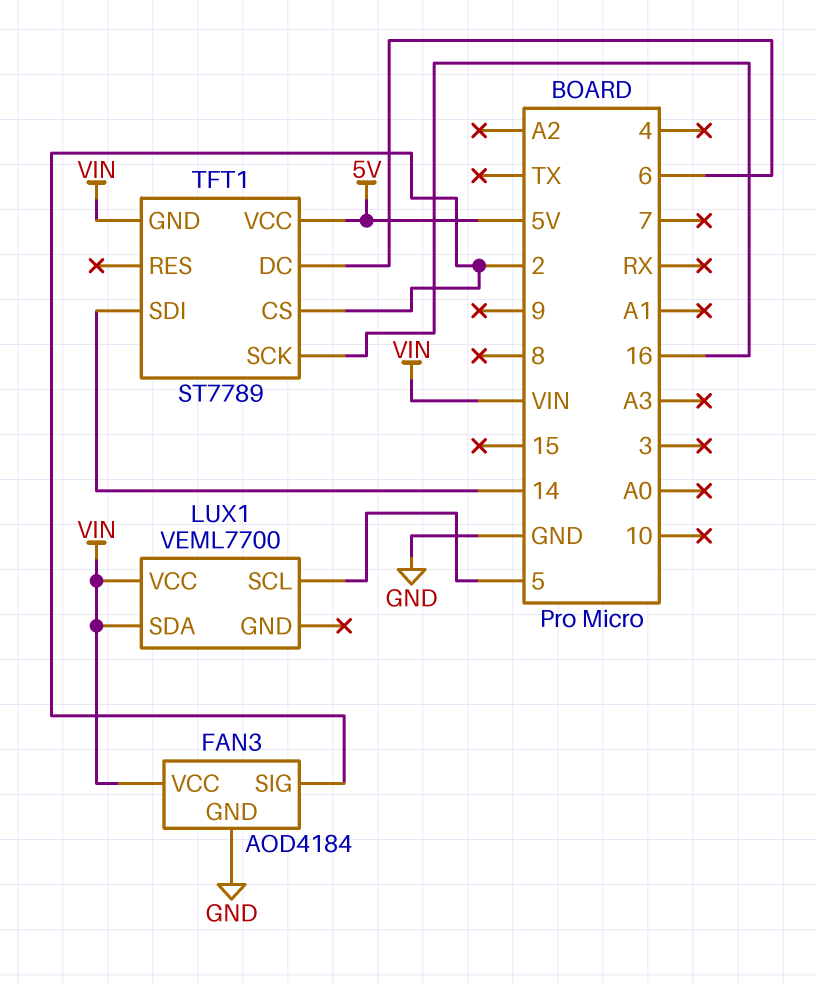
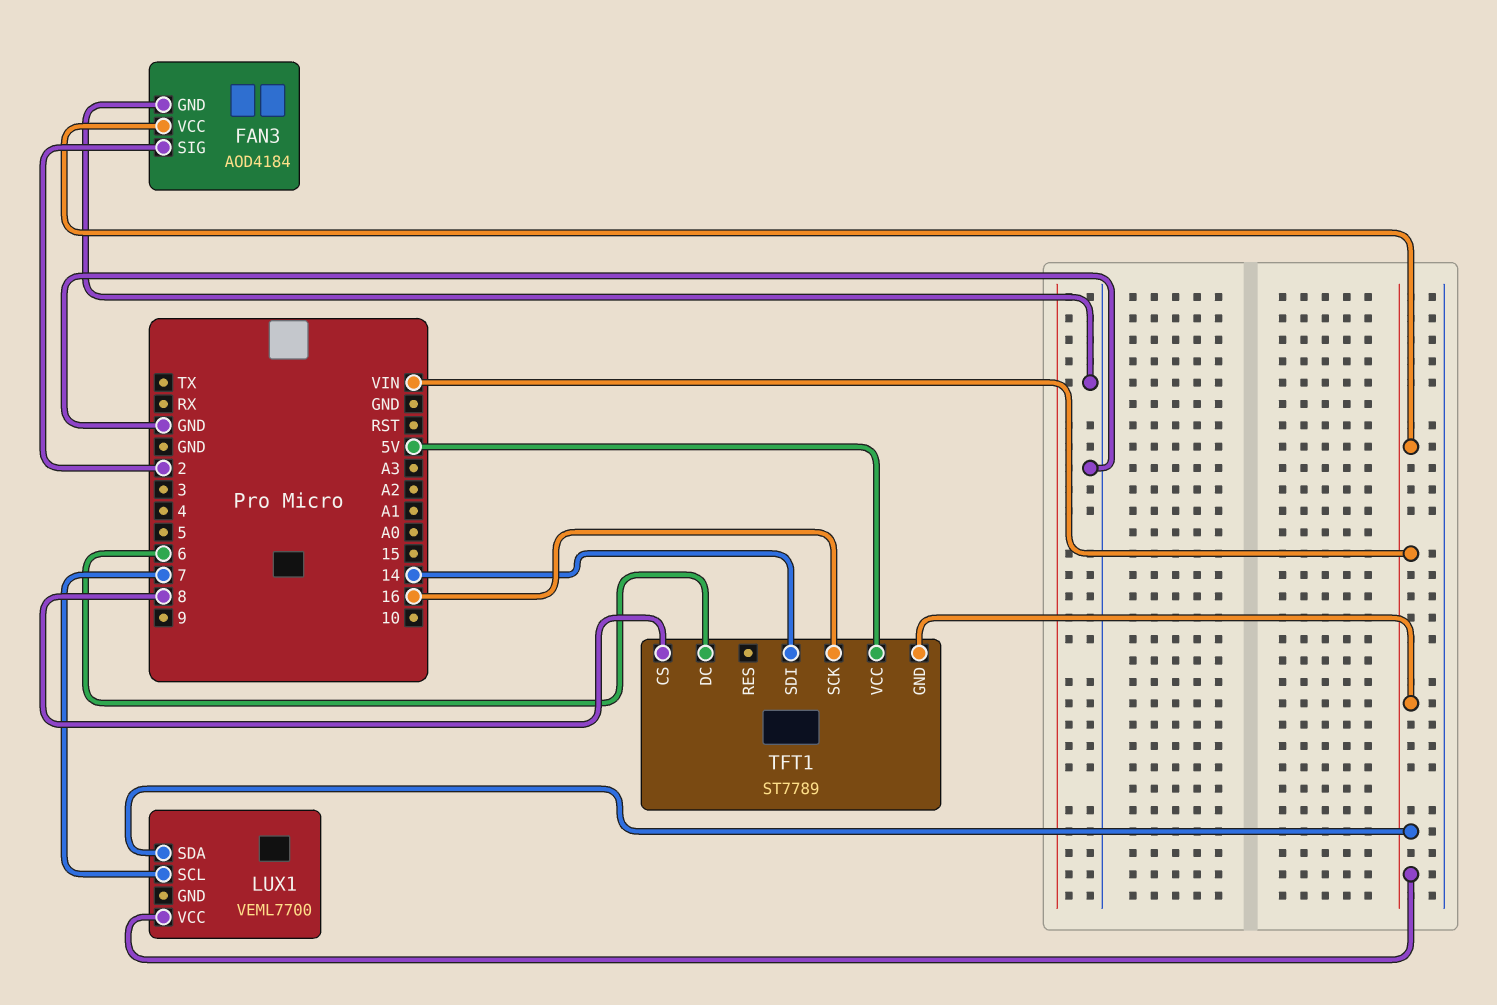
LUX1 pin SCL: 5 -> 7
TFT1 pin CS: 2 -> 8

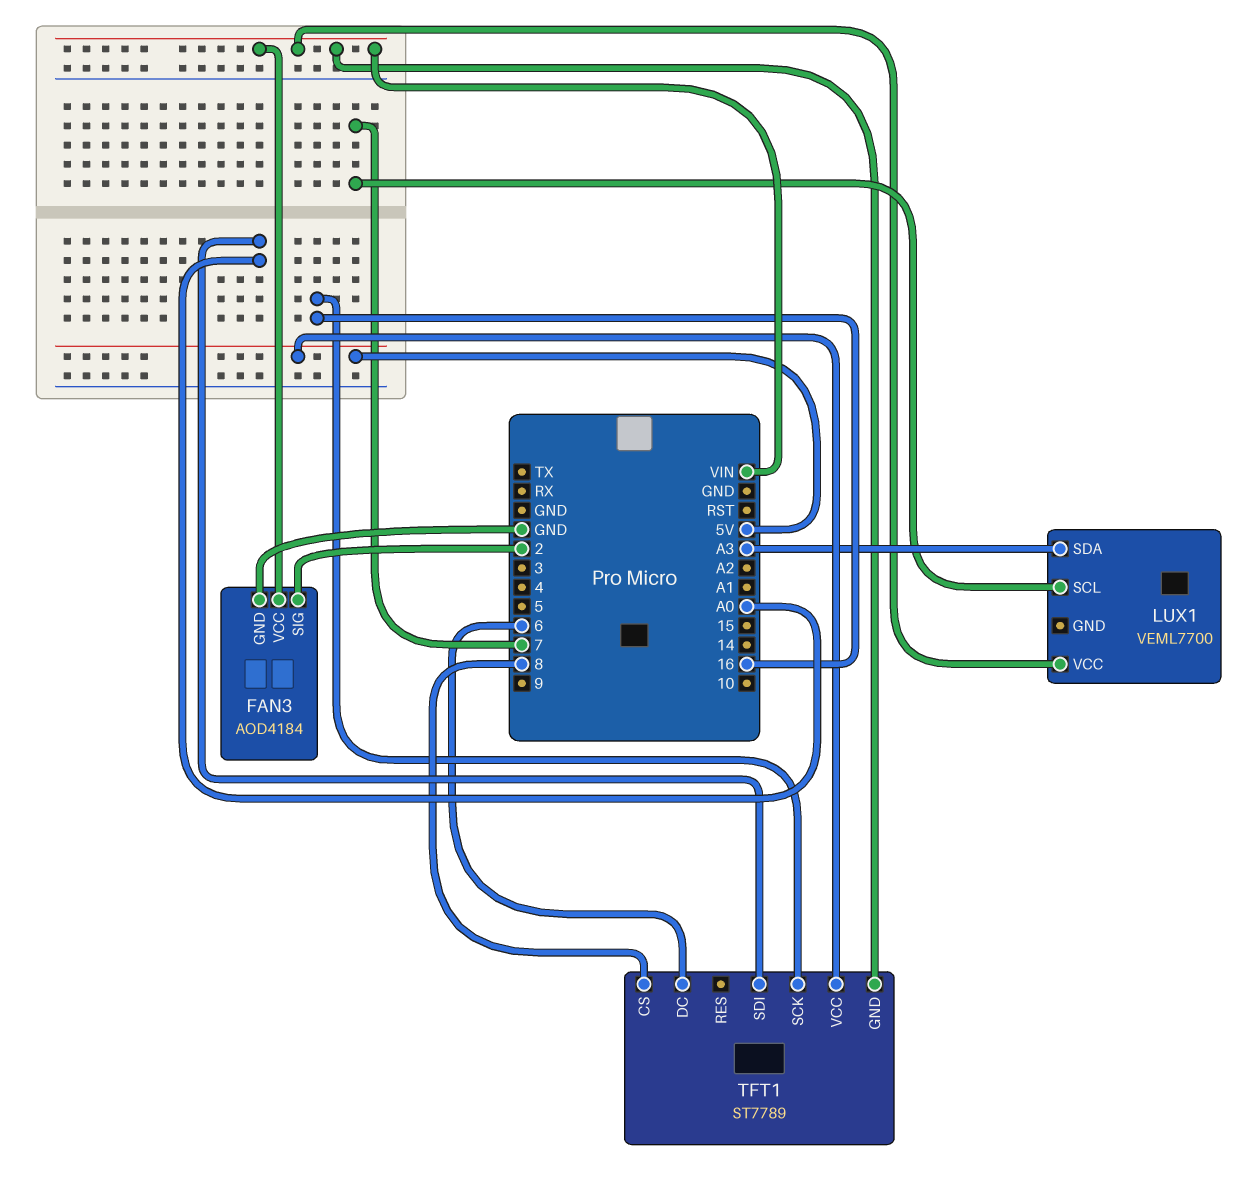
LUX1 pin SDA: VIN -> A3
TFT1 pin SDI: 14 -> A0

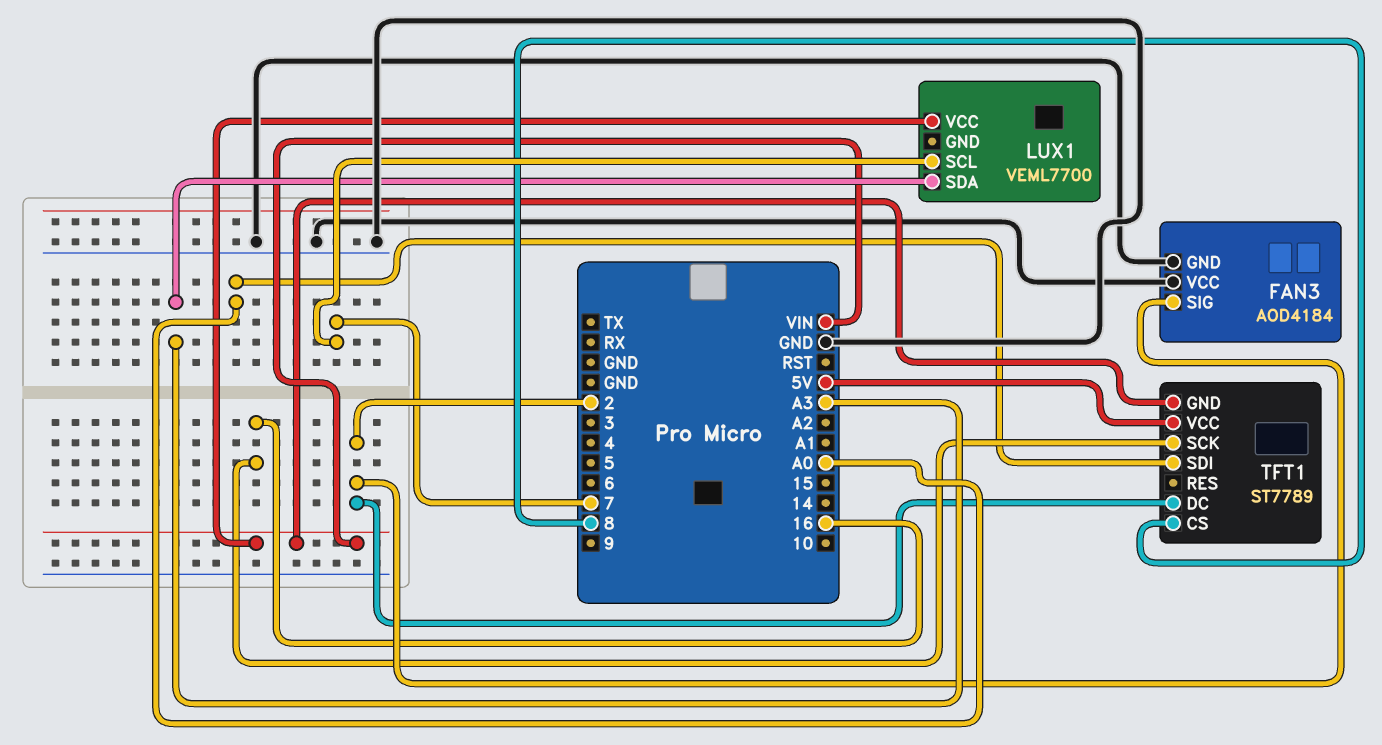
FAN3 pin VCC: VIN -> GND
TFT1 pin DC: 6 -> 2

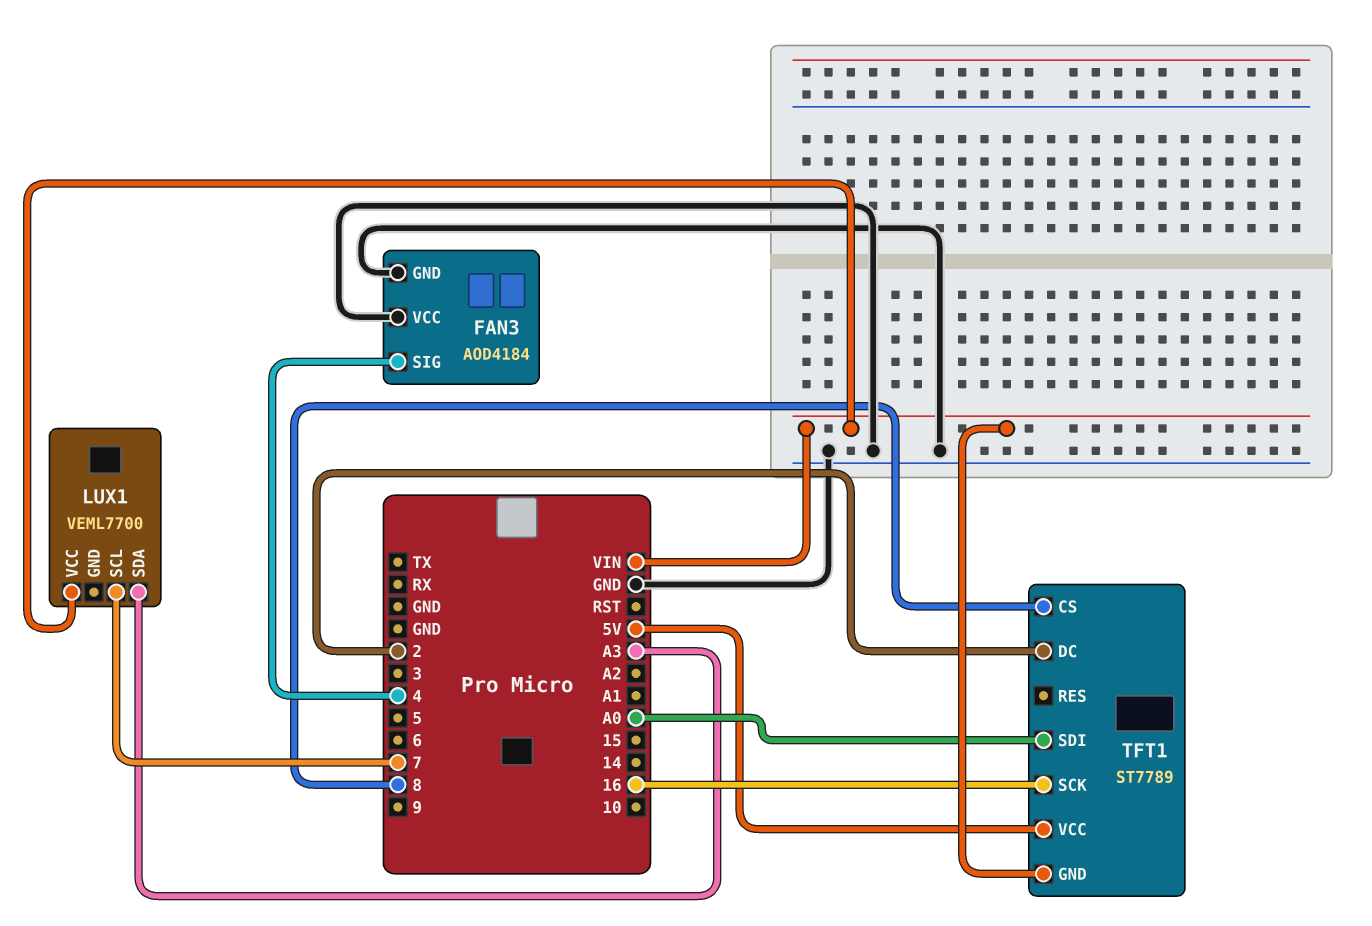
FAN3 pin SIG: 2 -> 4

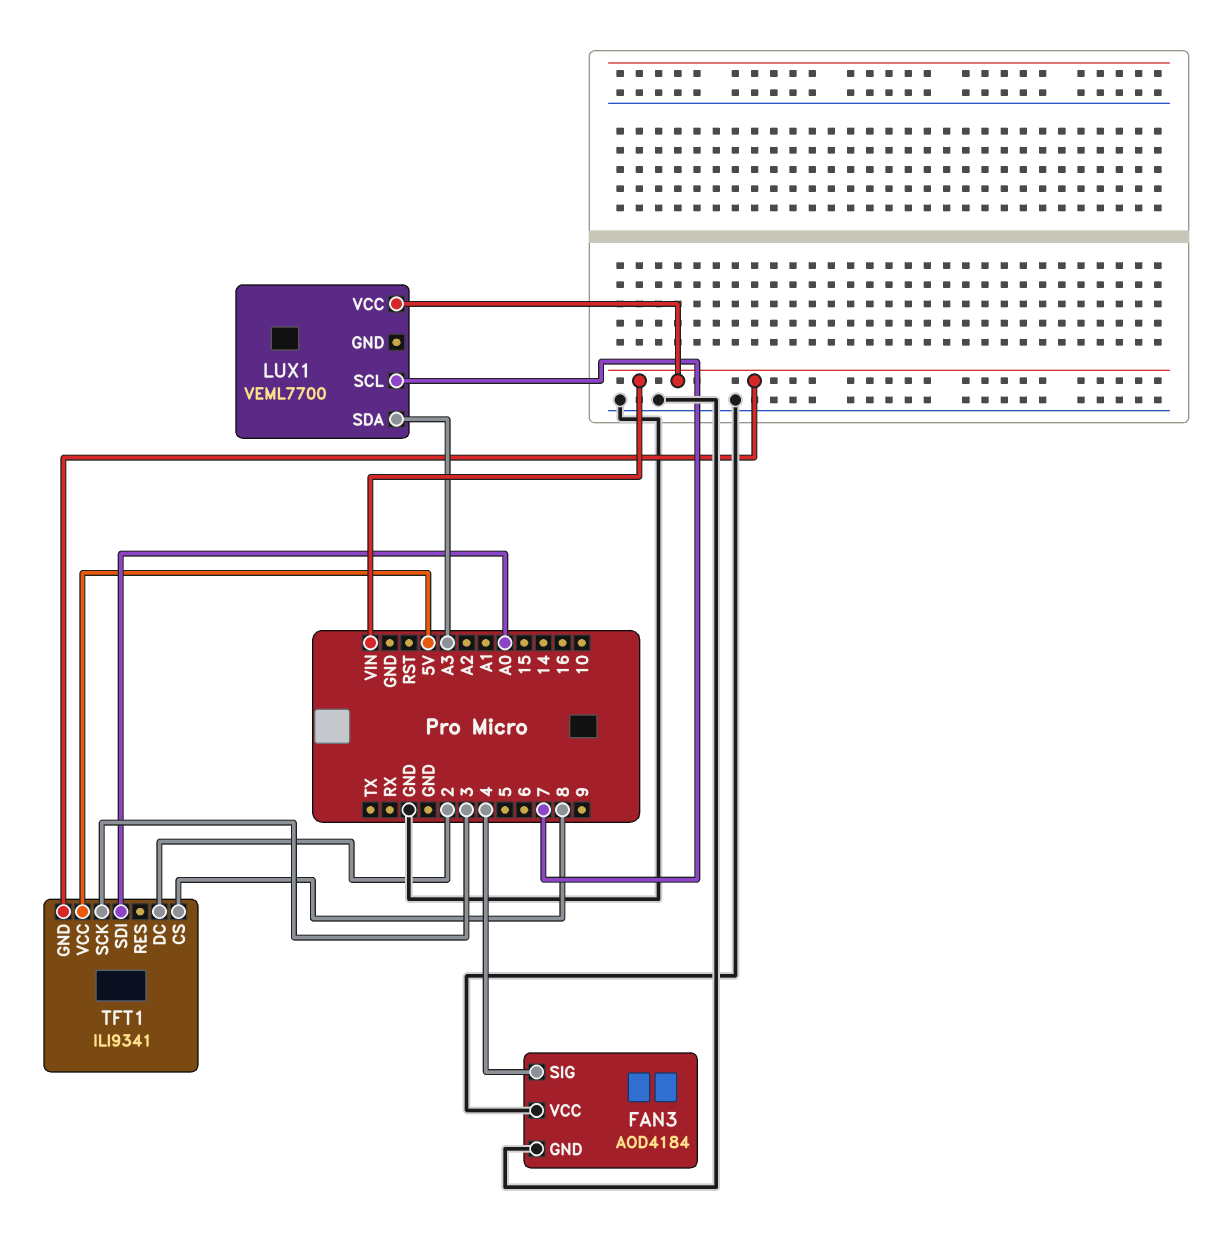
TFT1: ST7789 -> ILI9341
TFT1 pin SCK: 16 -> 3

